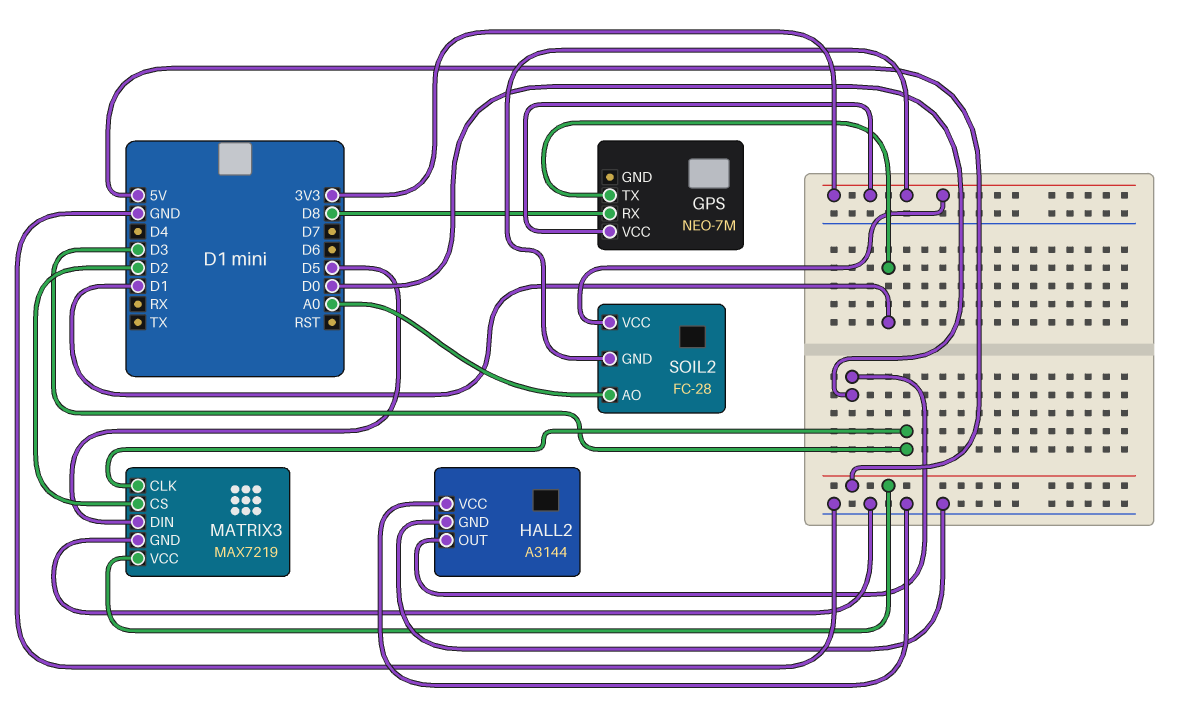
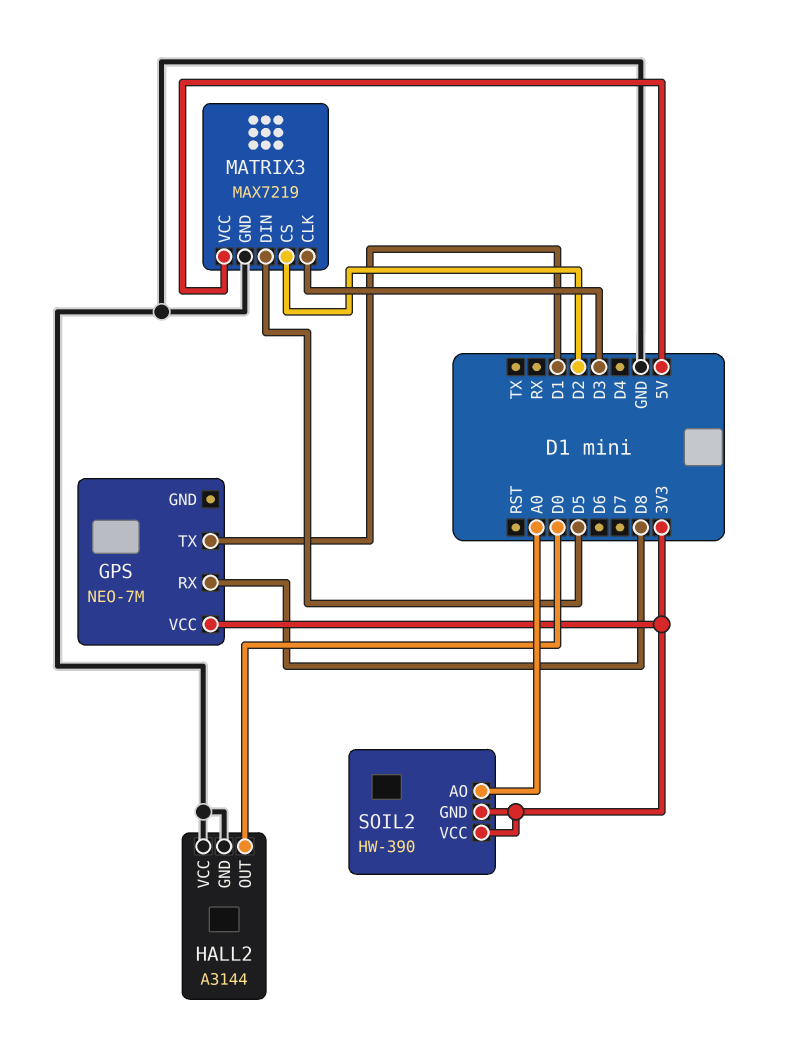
SOIL2: FC-28 -> HW-390

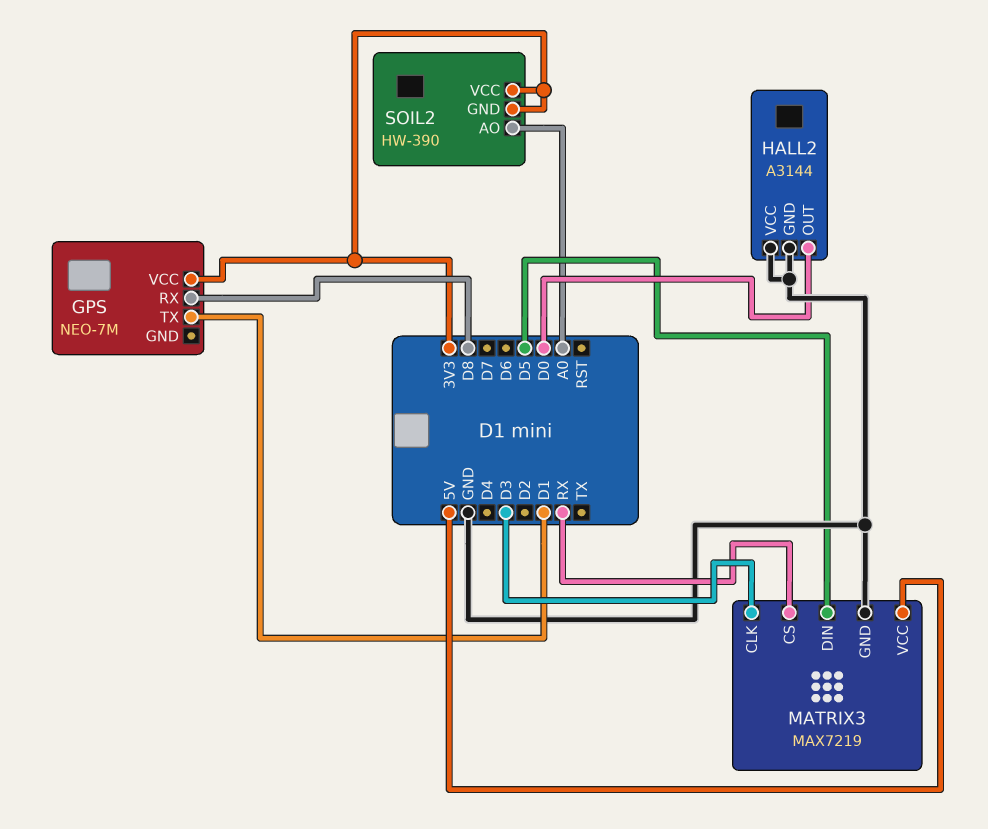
MATRIX3 pin CS: D2 -> RX

